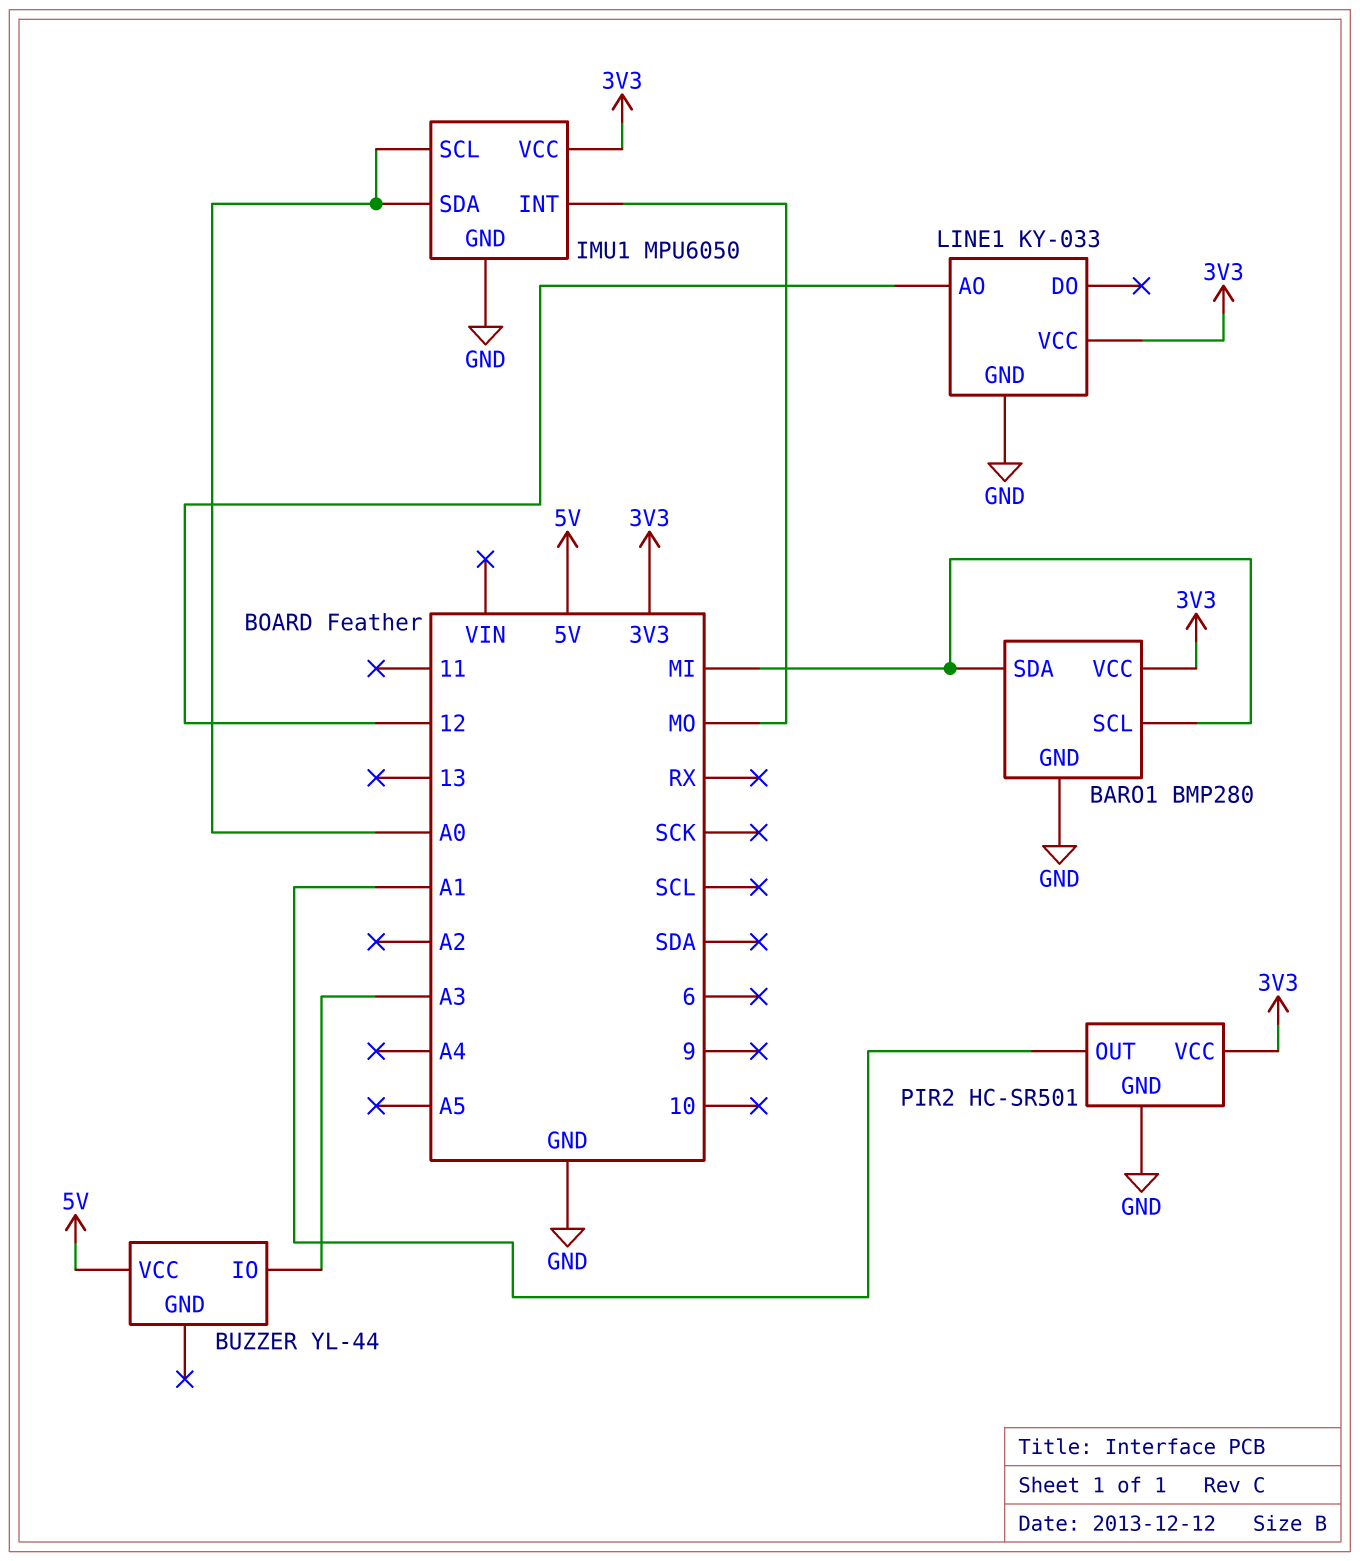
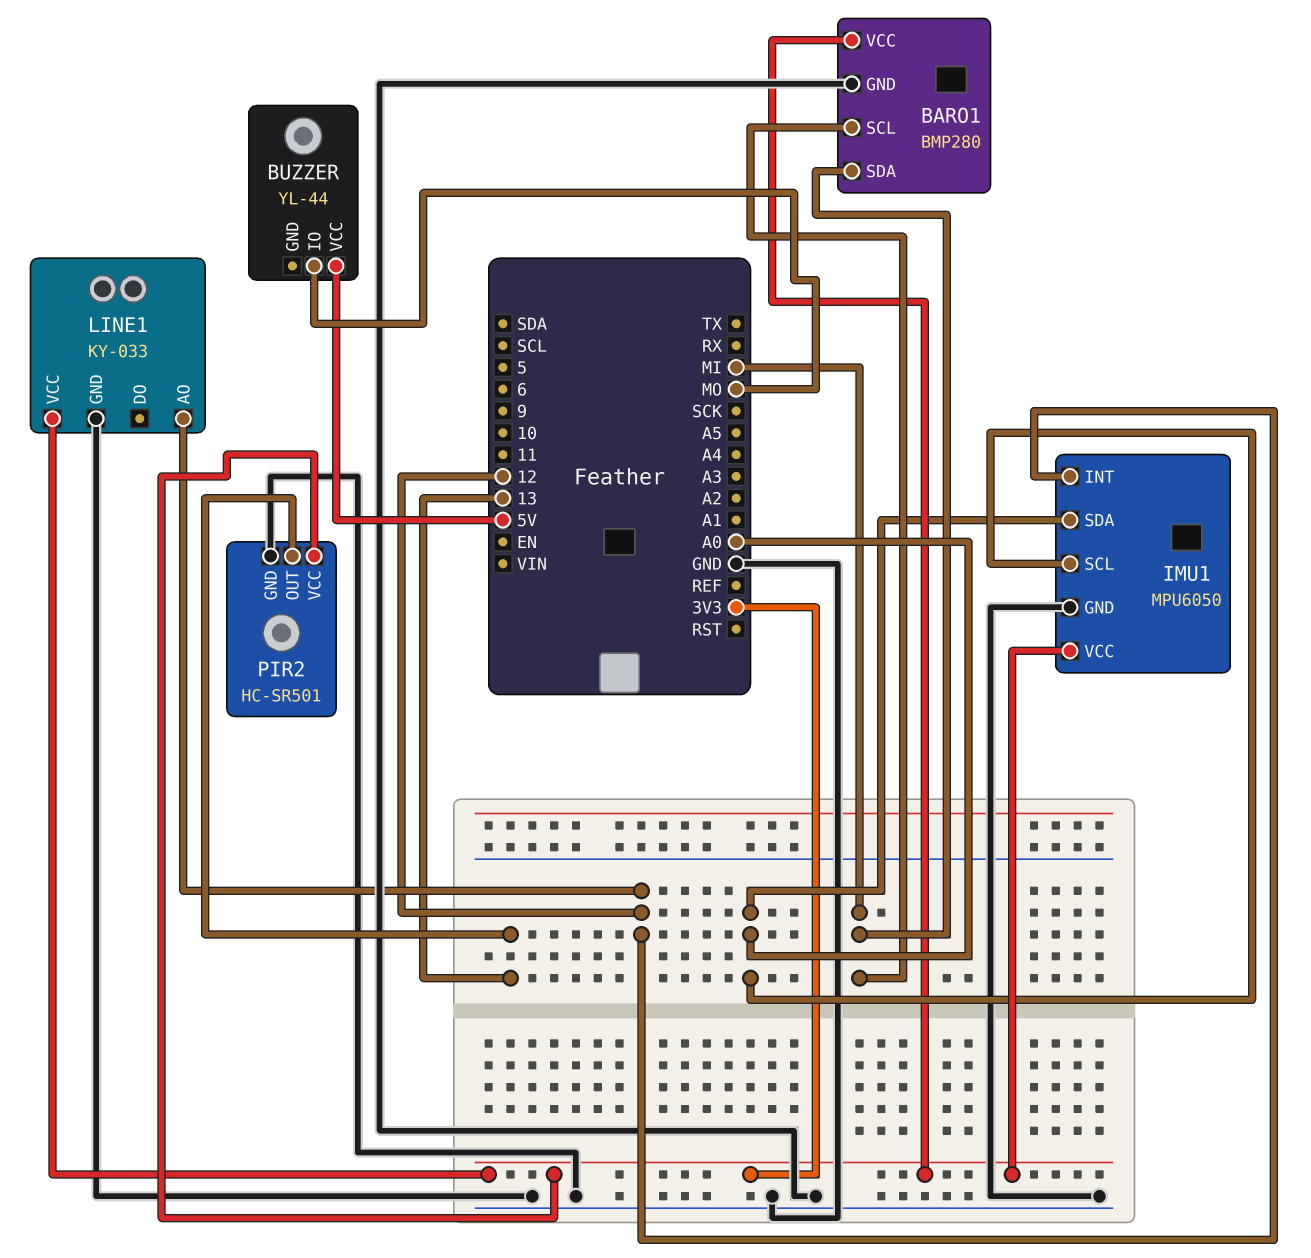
BUZZER pin IO: A3 -> MO
IMU1 pin INT: MO -> 12
PIR2 pin OUT: A1 -> 13

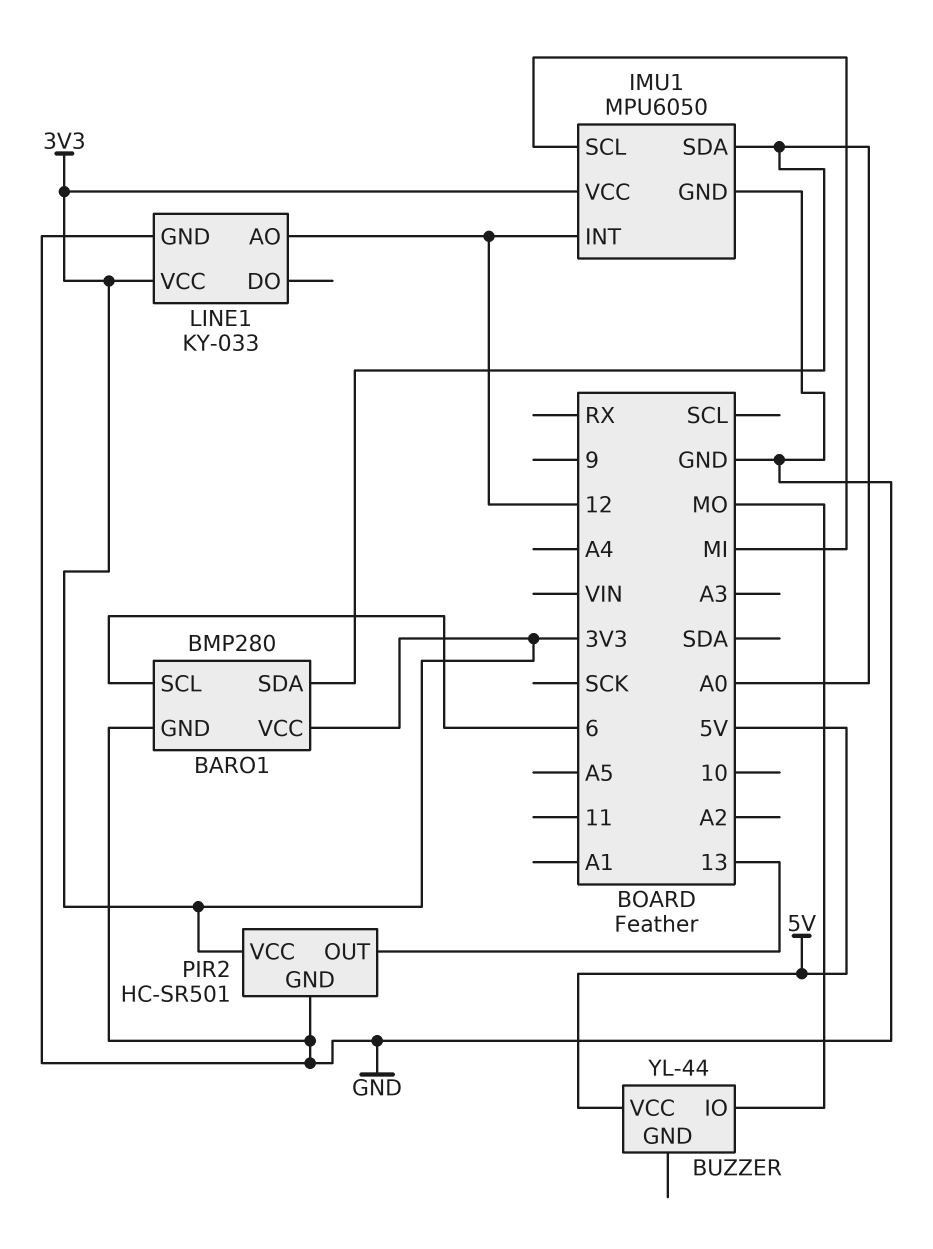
BARO1 pin SCL: MI -> 6
BARO1 pin SDA: MI -> A0
IMU1 pin SCL: A0 -> MI

